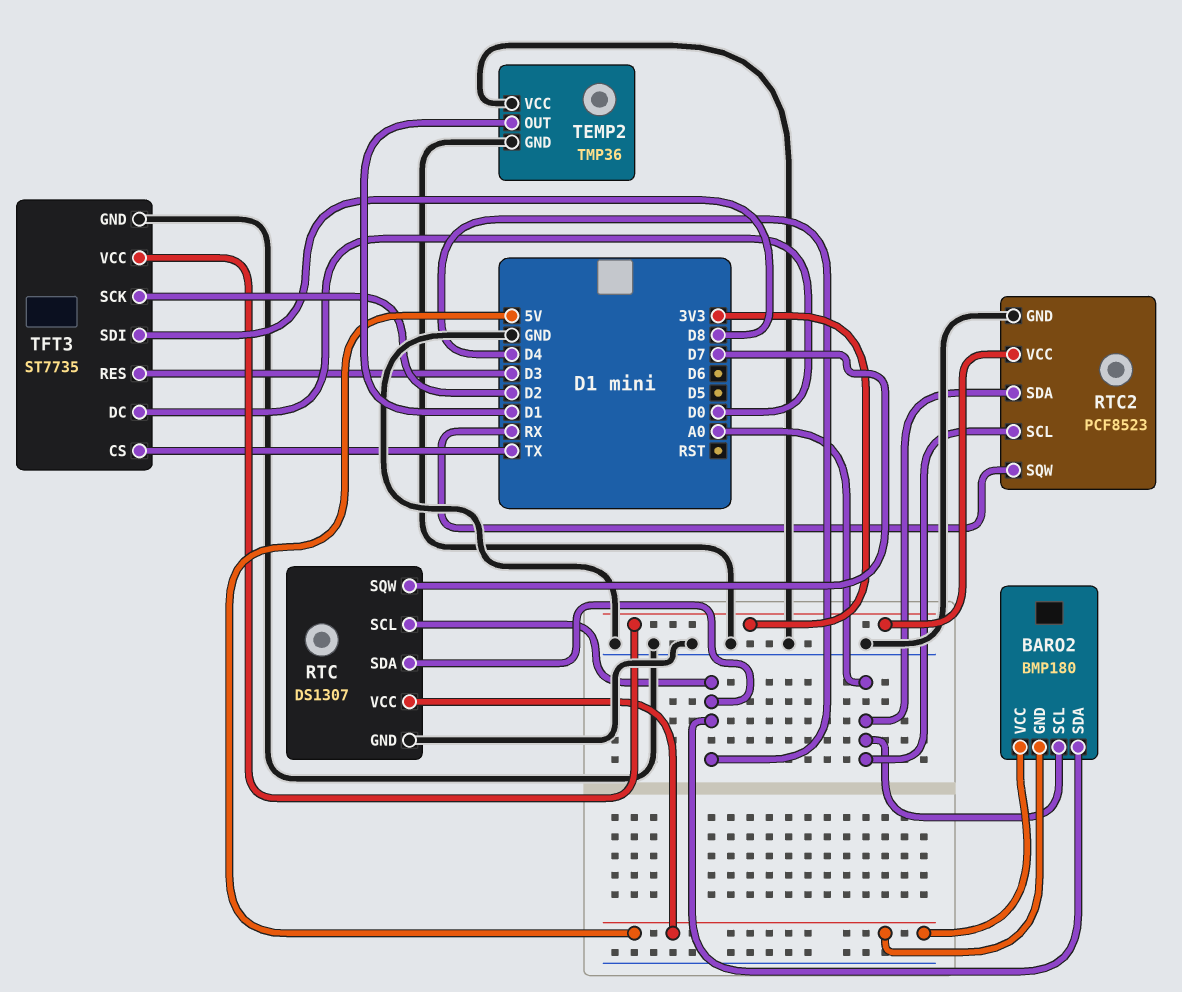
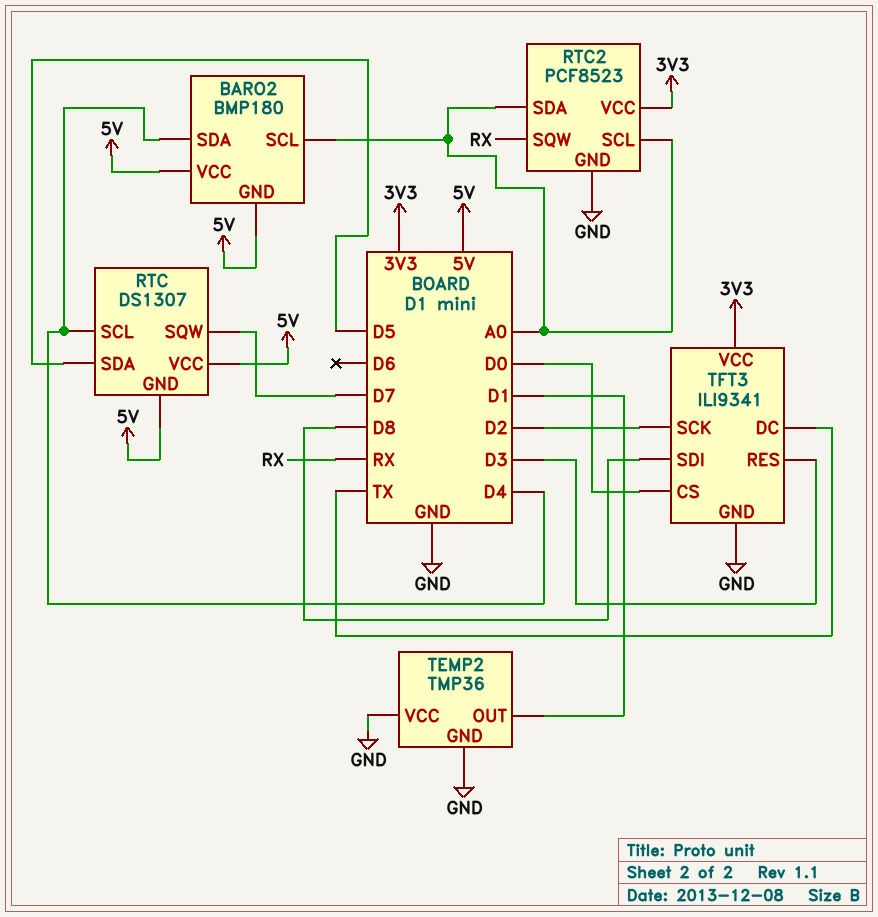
RTC pin GND: GND -> 5V
RTC pin SDA: D4 -> D5
TFT3: ST7735 -> ILI9341
TFT3 pin CS: TX -> D0
TFT3 pin DC: D0 -> TX

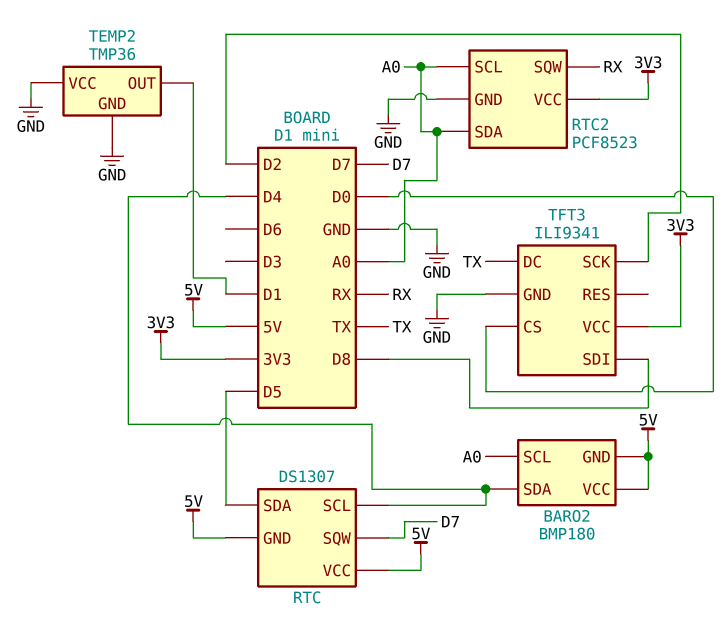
TFT3 pin RES: D3 -> none

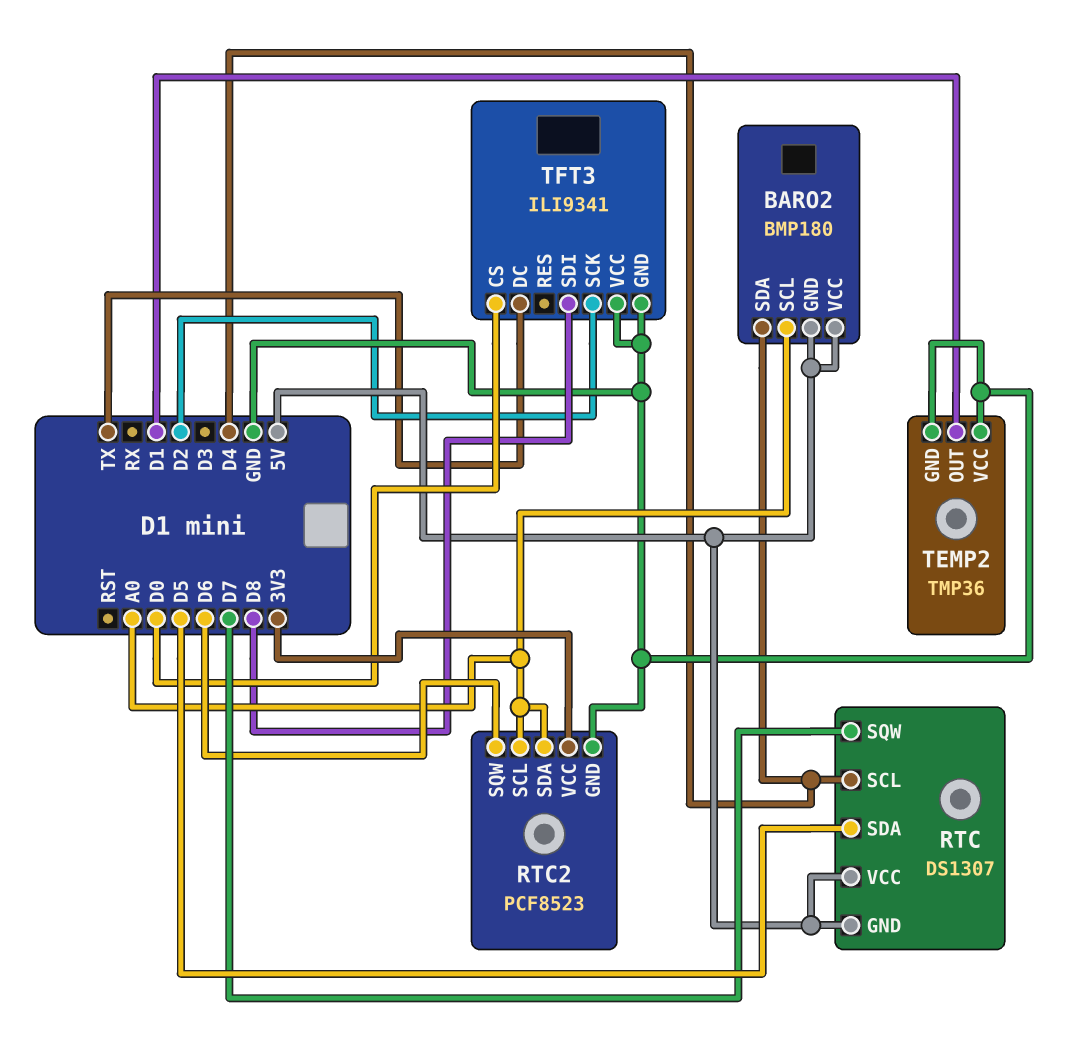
RTC2 pin SQW: RX -> D6
TFT3 pin VCC: 3V3 -> GND

